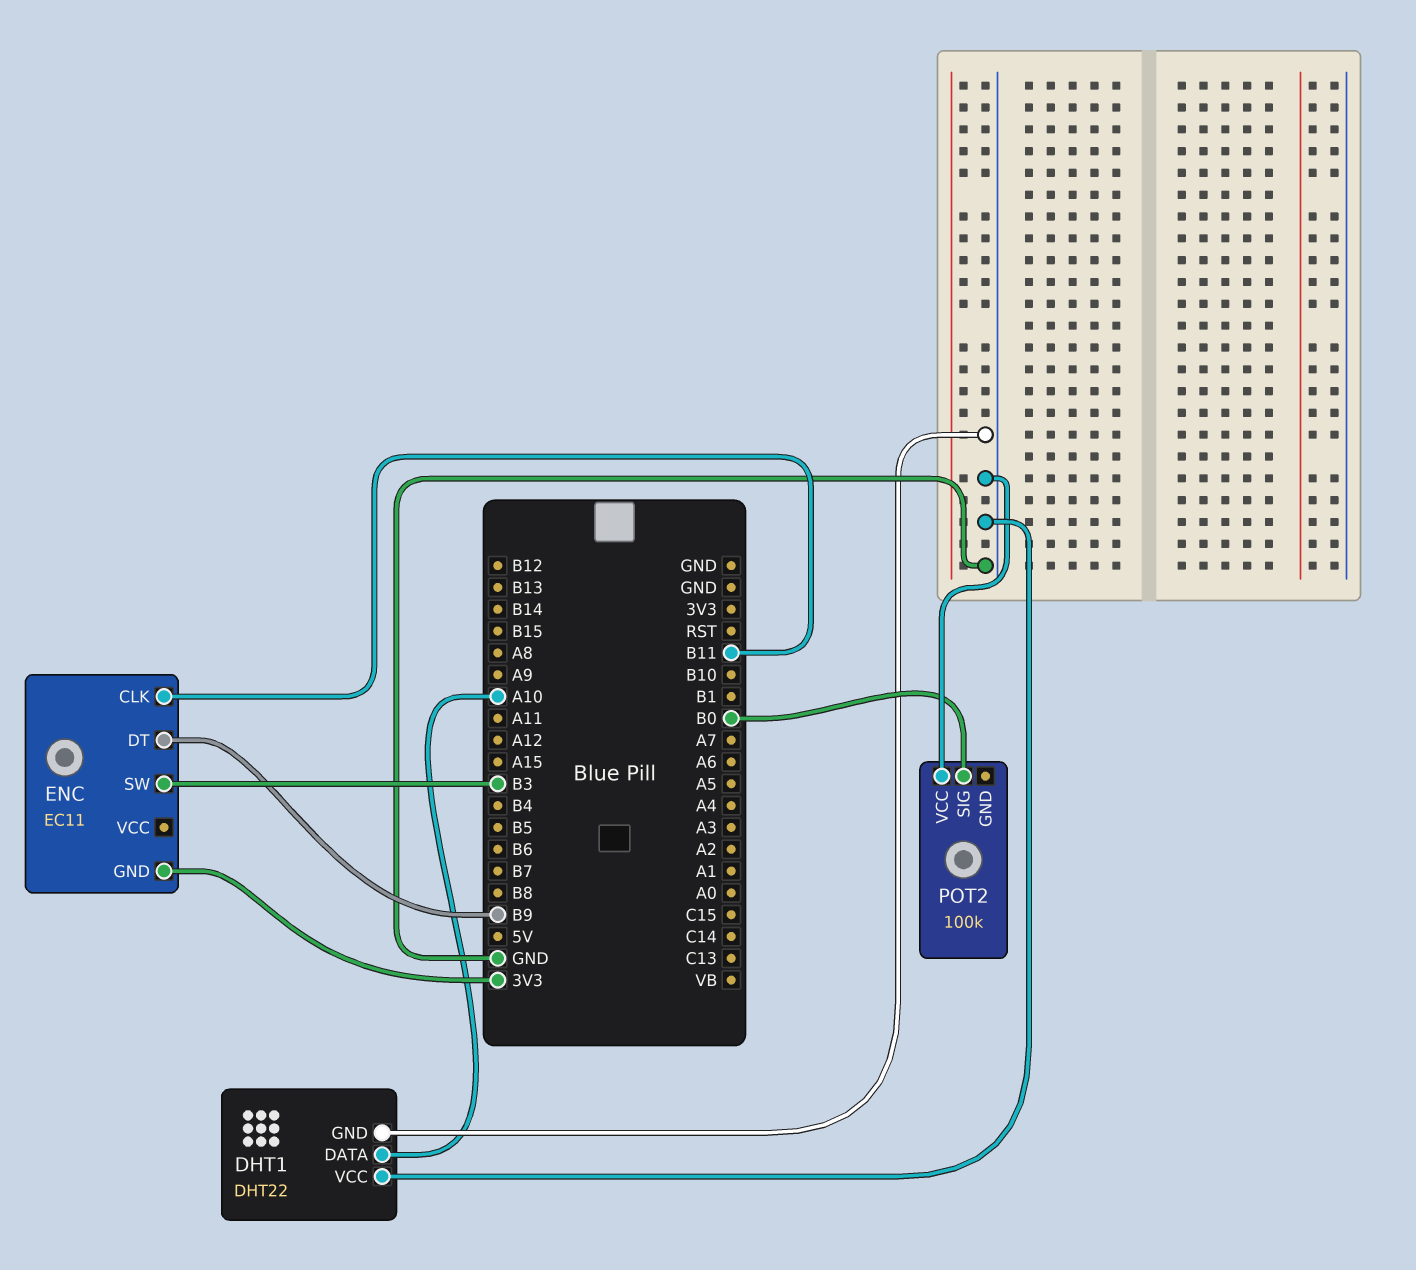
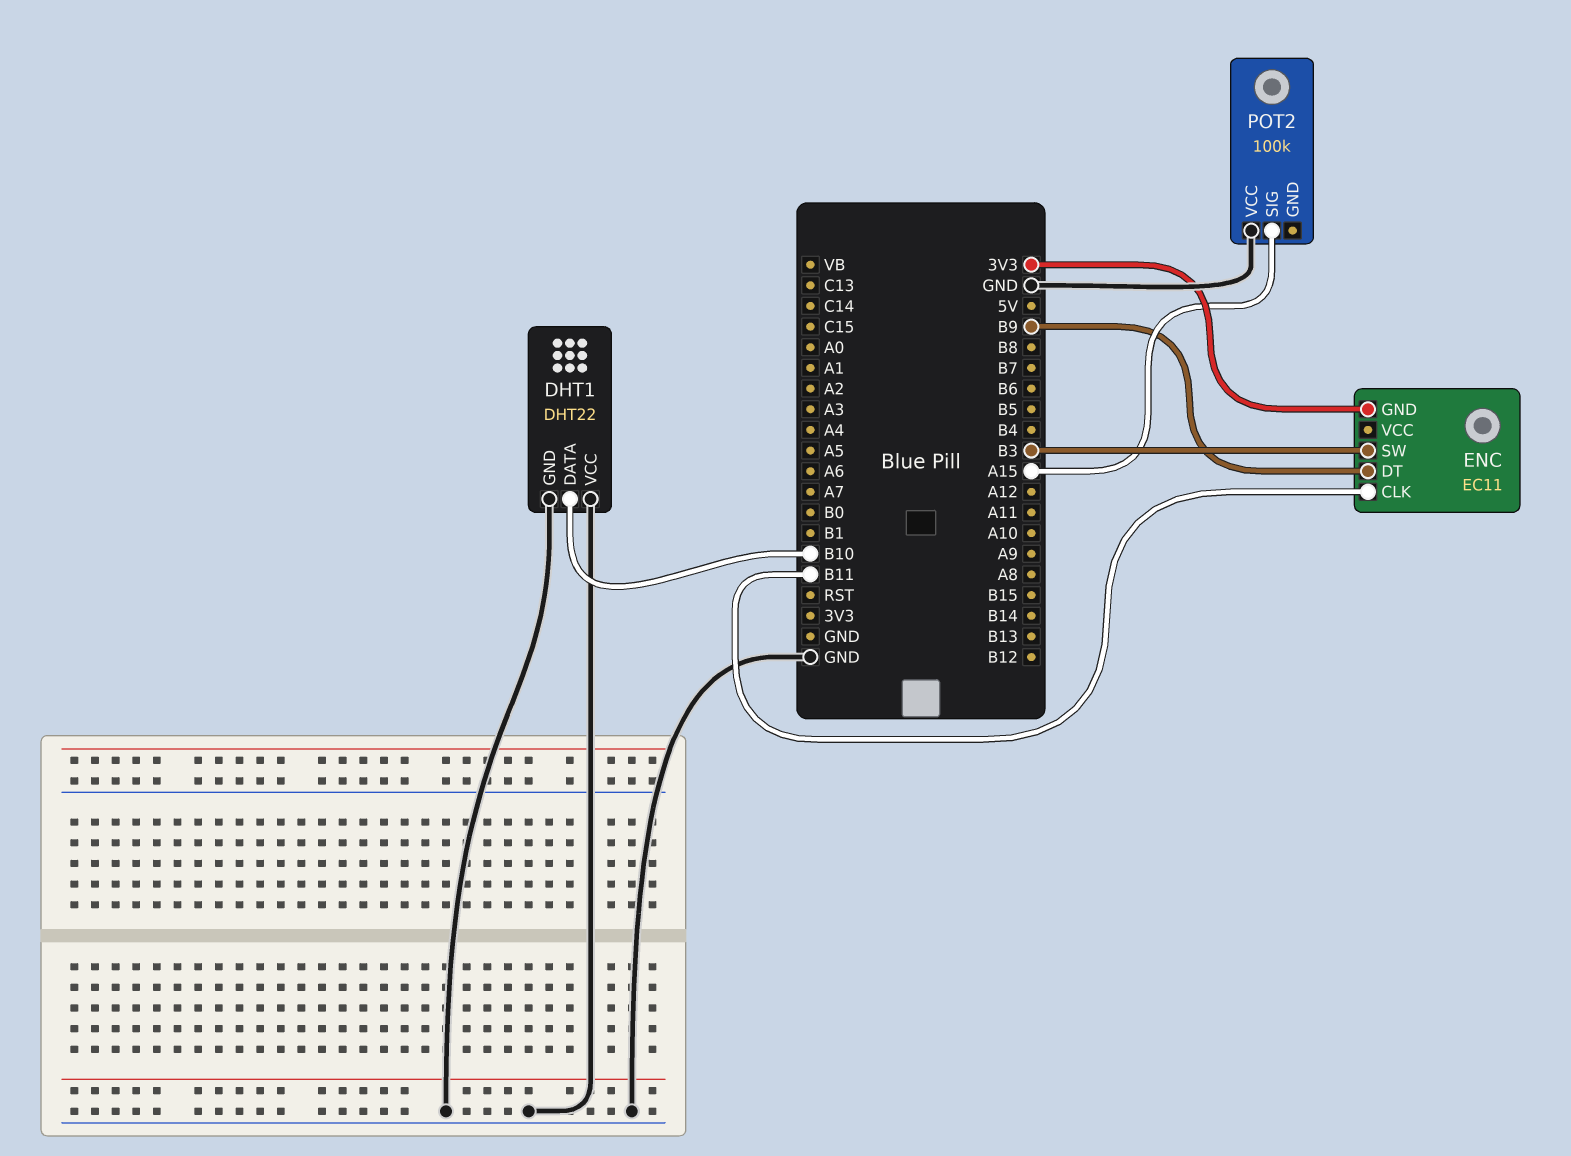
DHT1 pin DATA: A10 -> B10
POT2 pin SIG: B0 -> A15

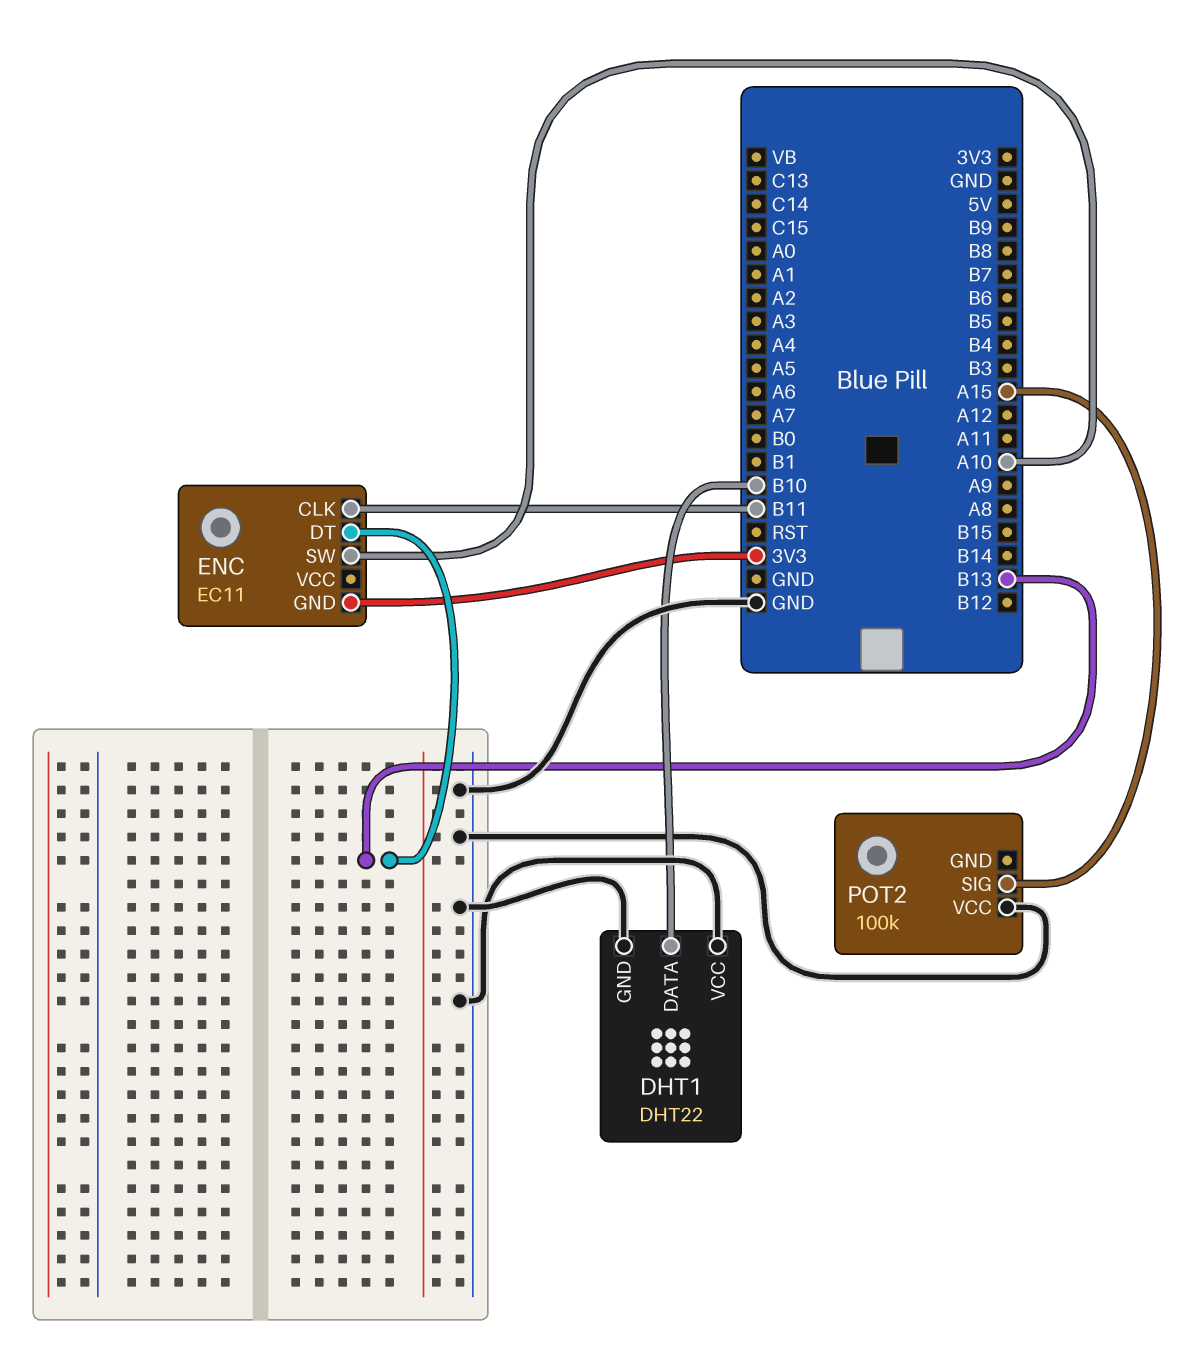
ENC pin DT: B9 -> B13
ENC pin SW: B3 -> A10

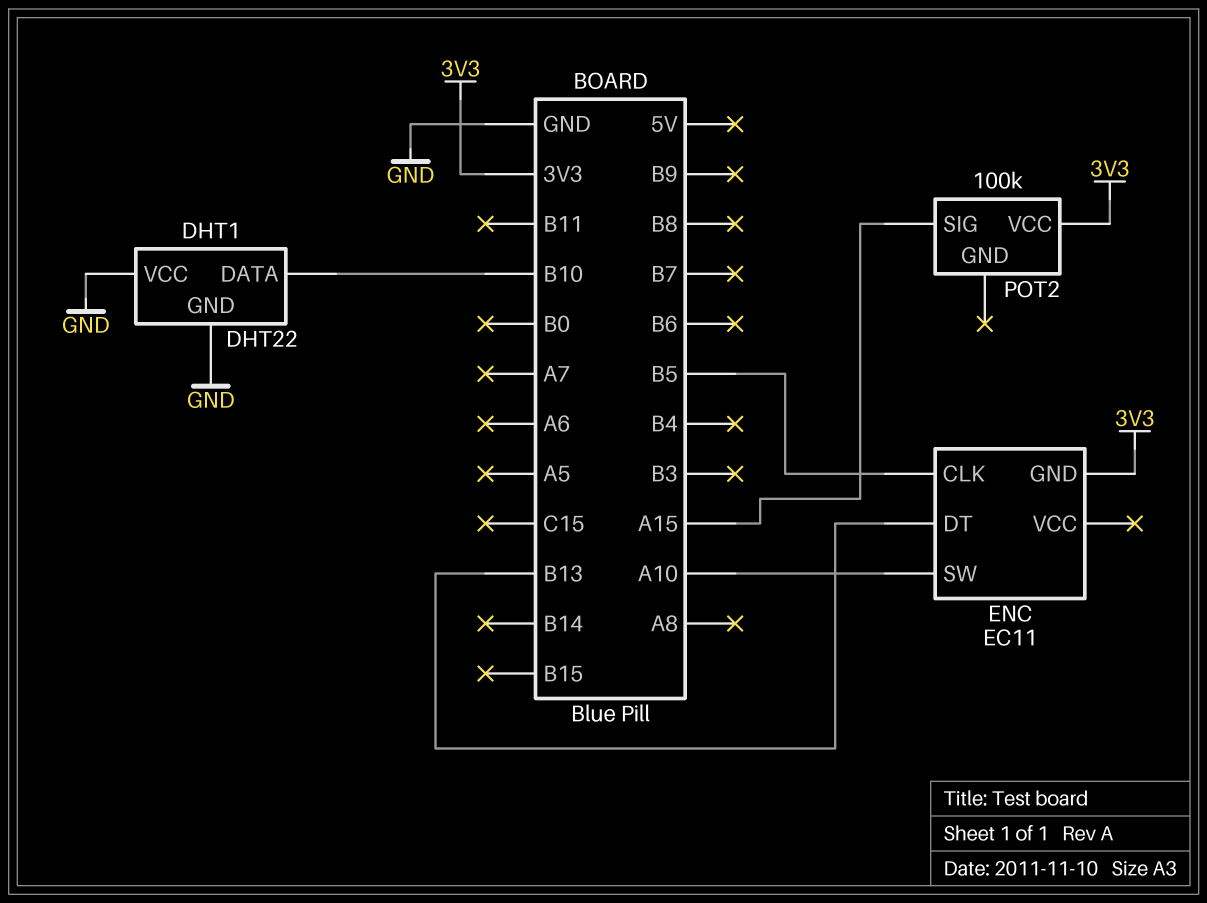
ENC pin CLK: B11 -> B5
POT2 pin VCC: GND -> 3V3

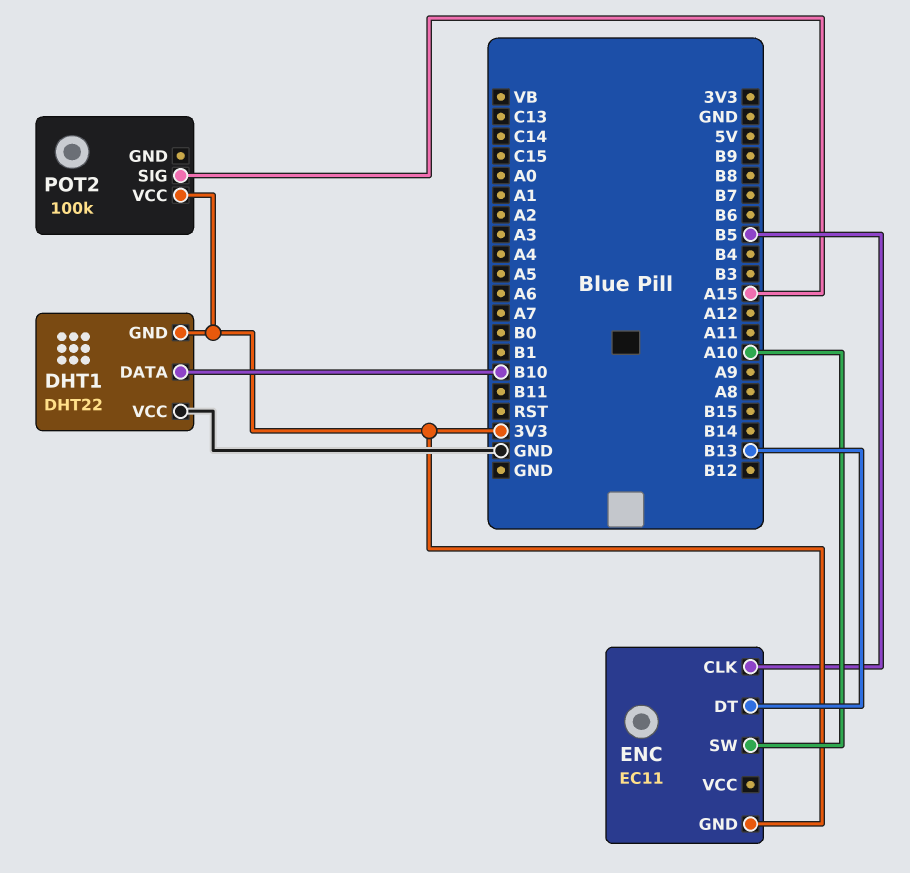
DHT1 pin GND: GND -> 3V3

